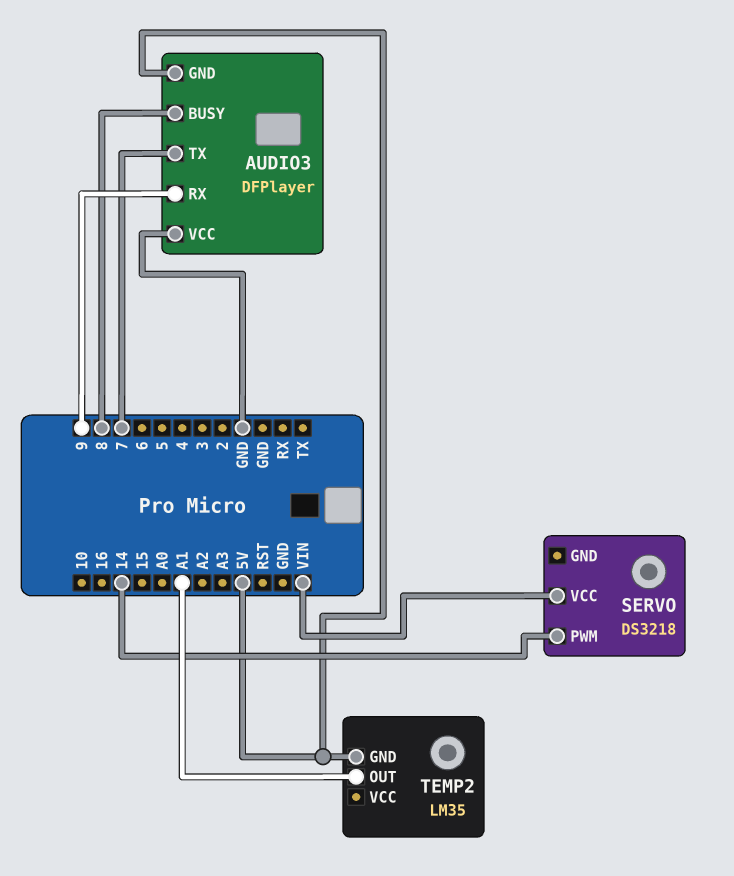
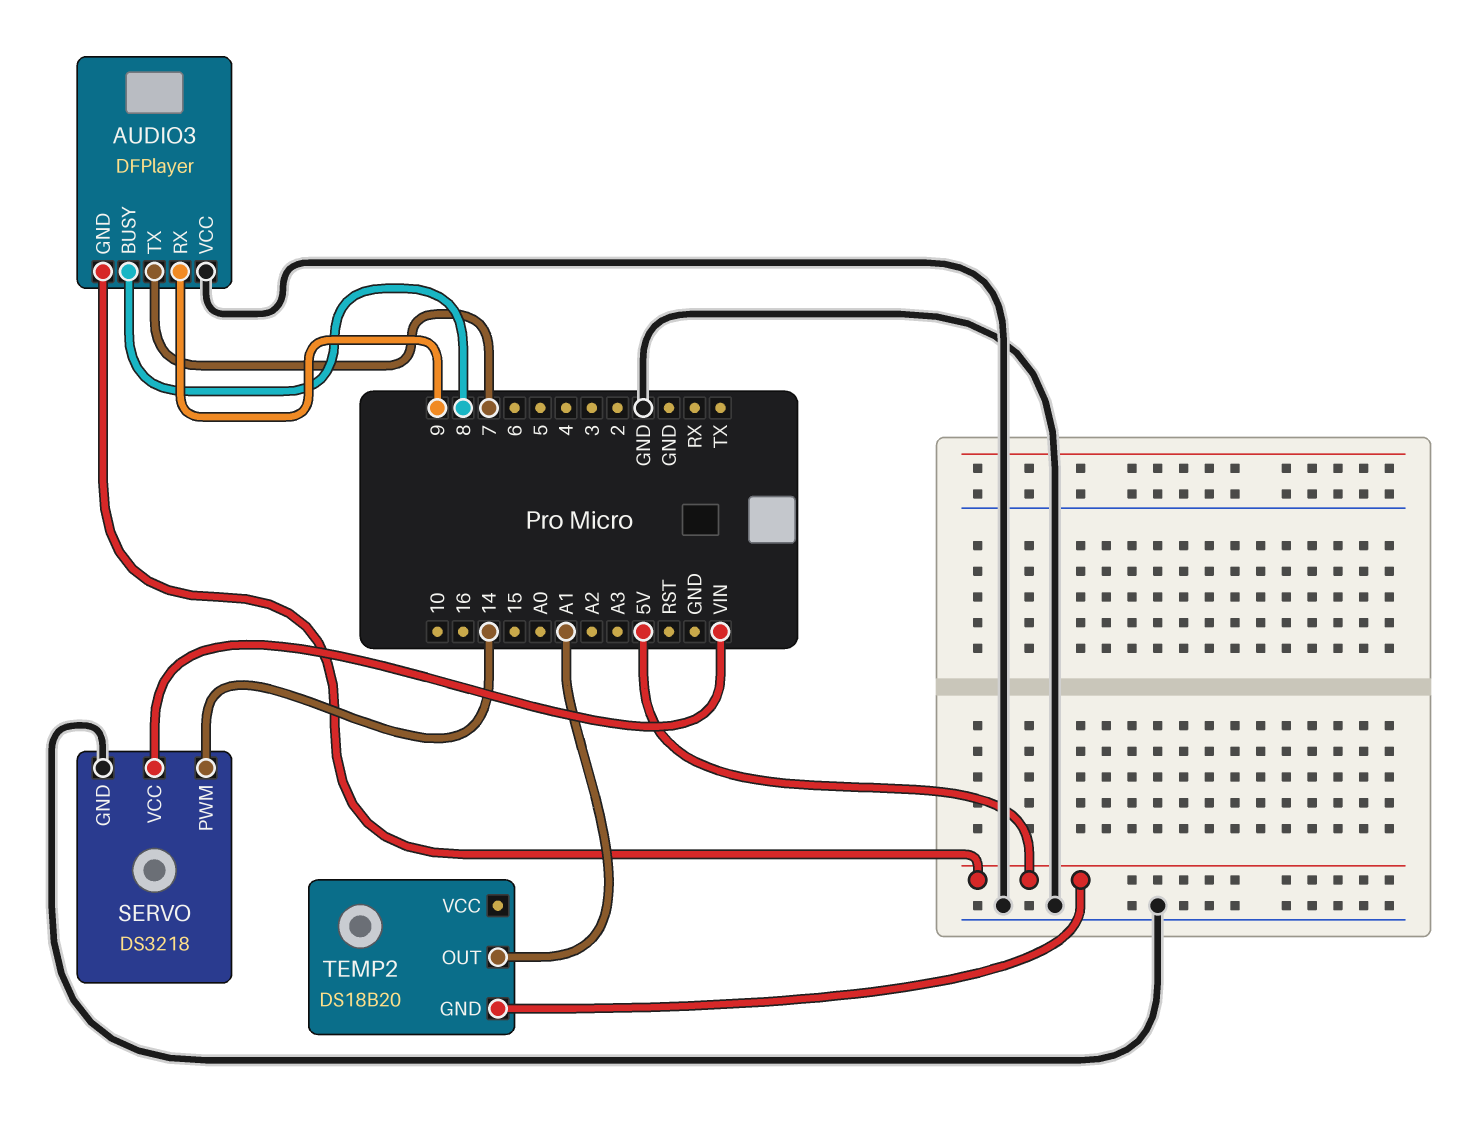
SERVO pin GND: none -> GND
TEMP2: LM35 -> DS18B20

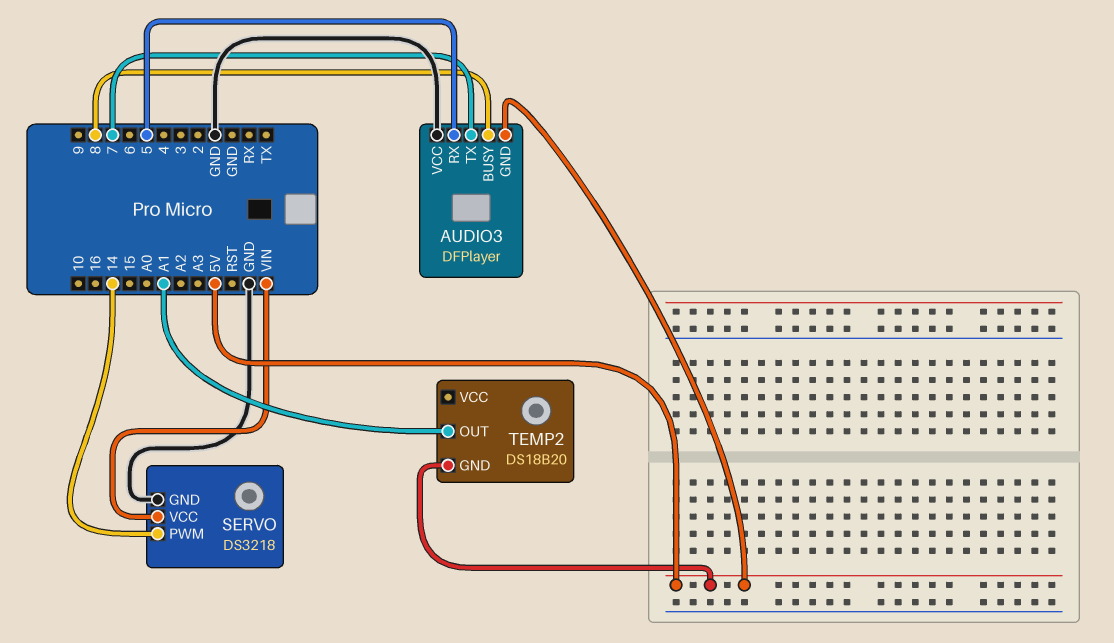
AUDIO3 pin RX: 9 -> 5

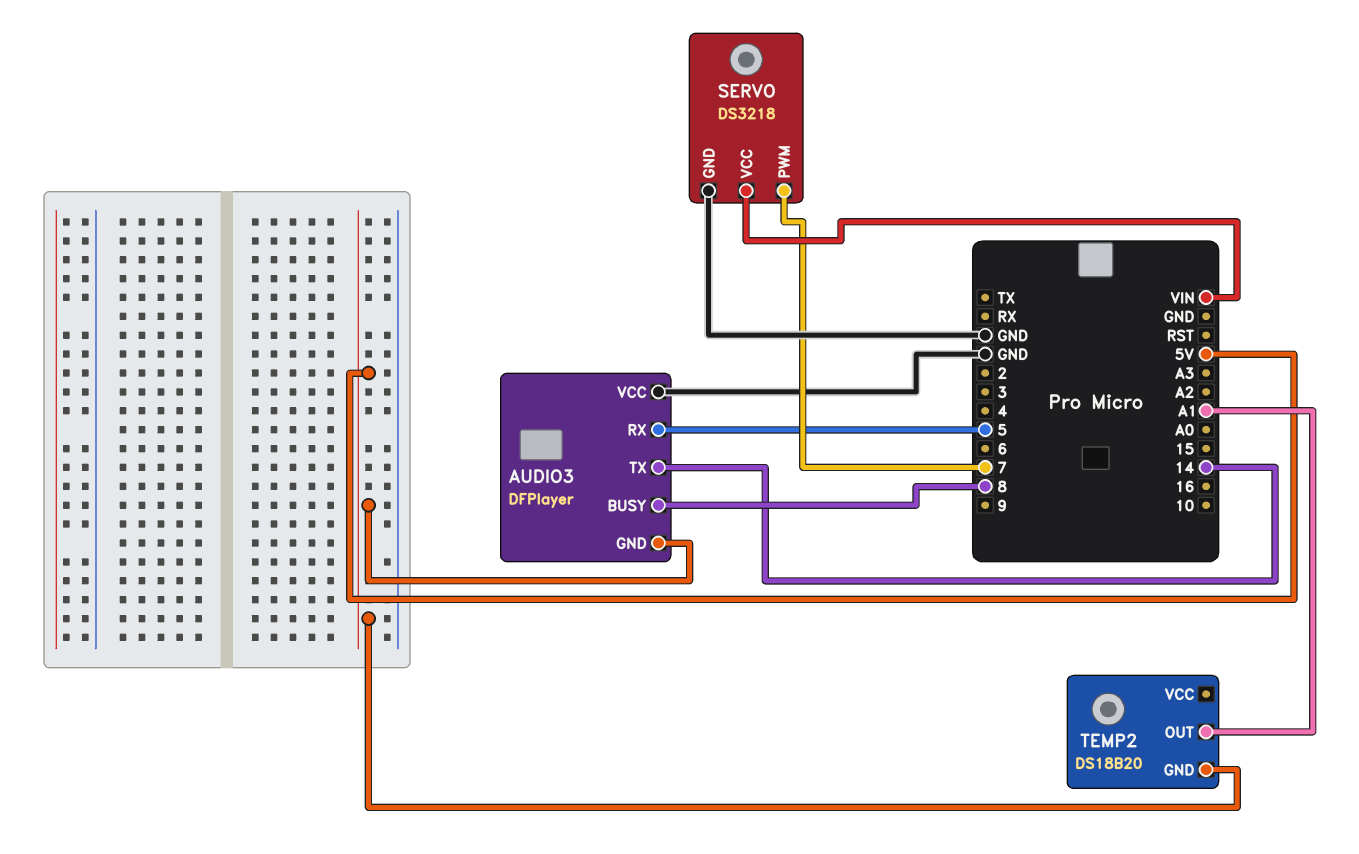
AUDIO3 pin TX: 7 -> 14
SERVO pin PWM: 14 -> 7

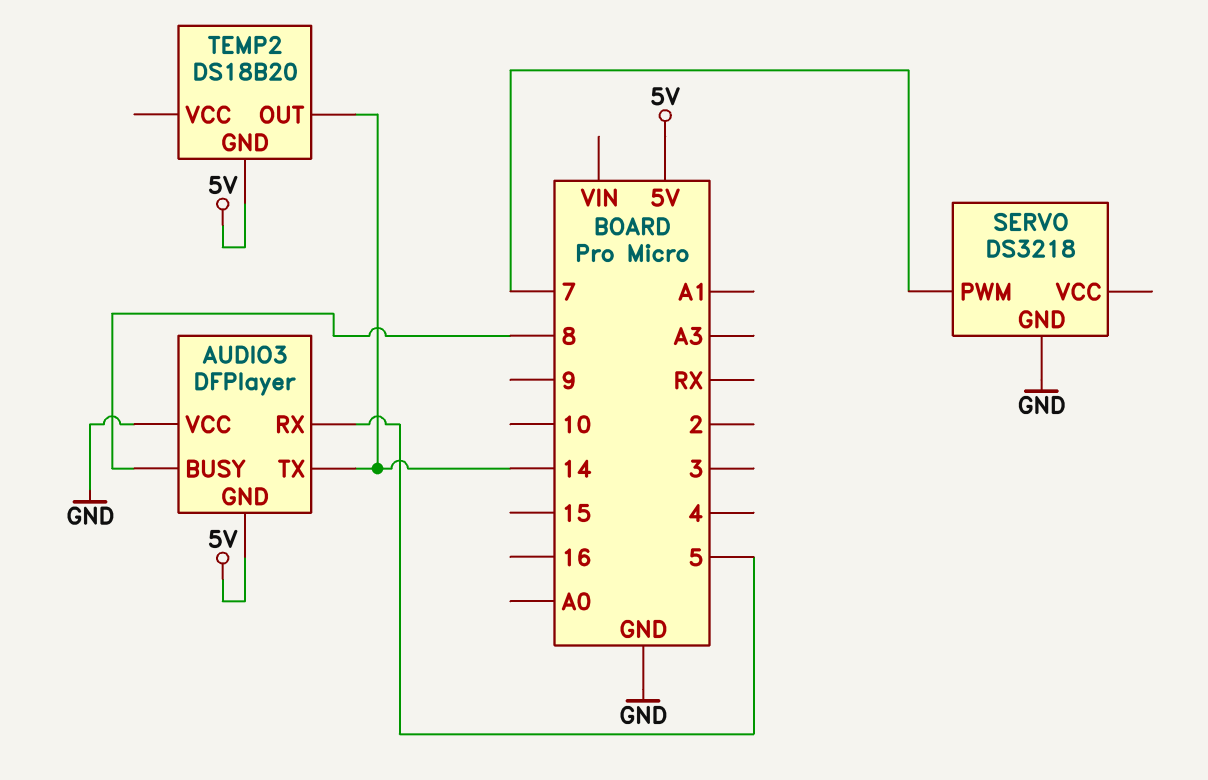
SERVO pin VCC: VIN -> none
TEMP2 pin OUT: A1 -> 14

